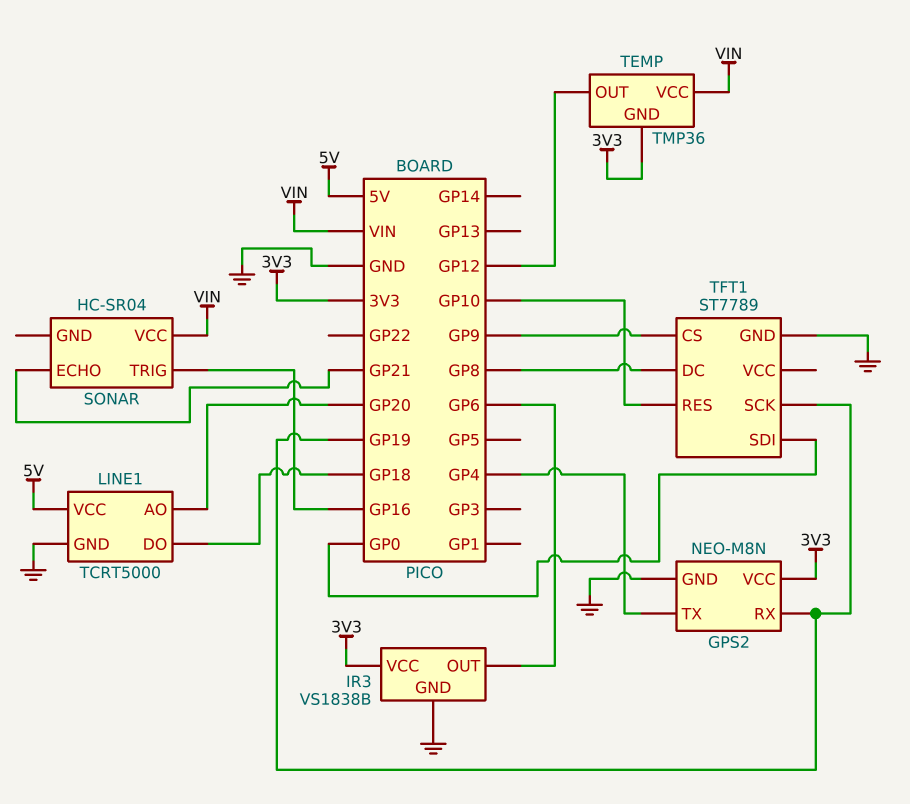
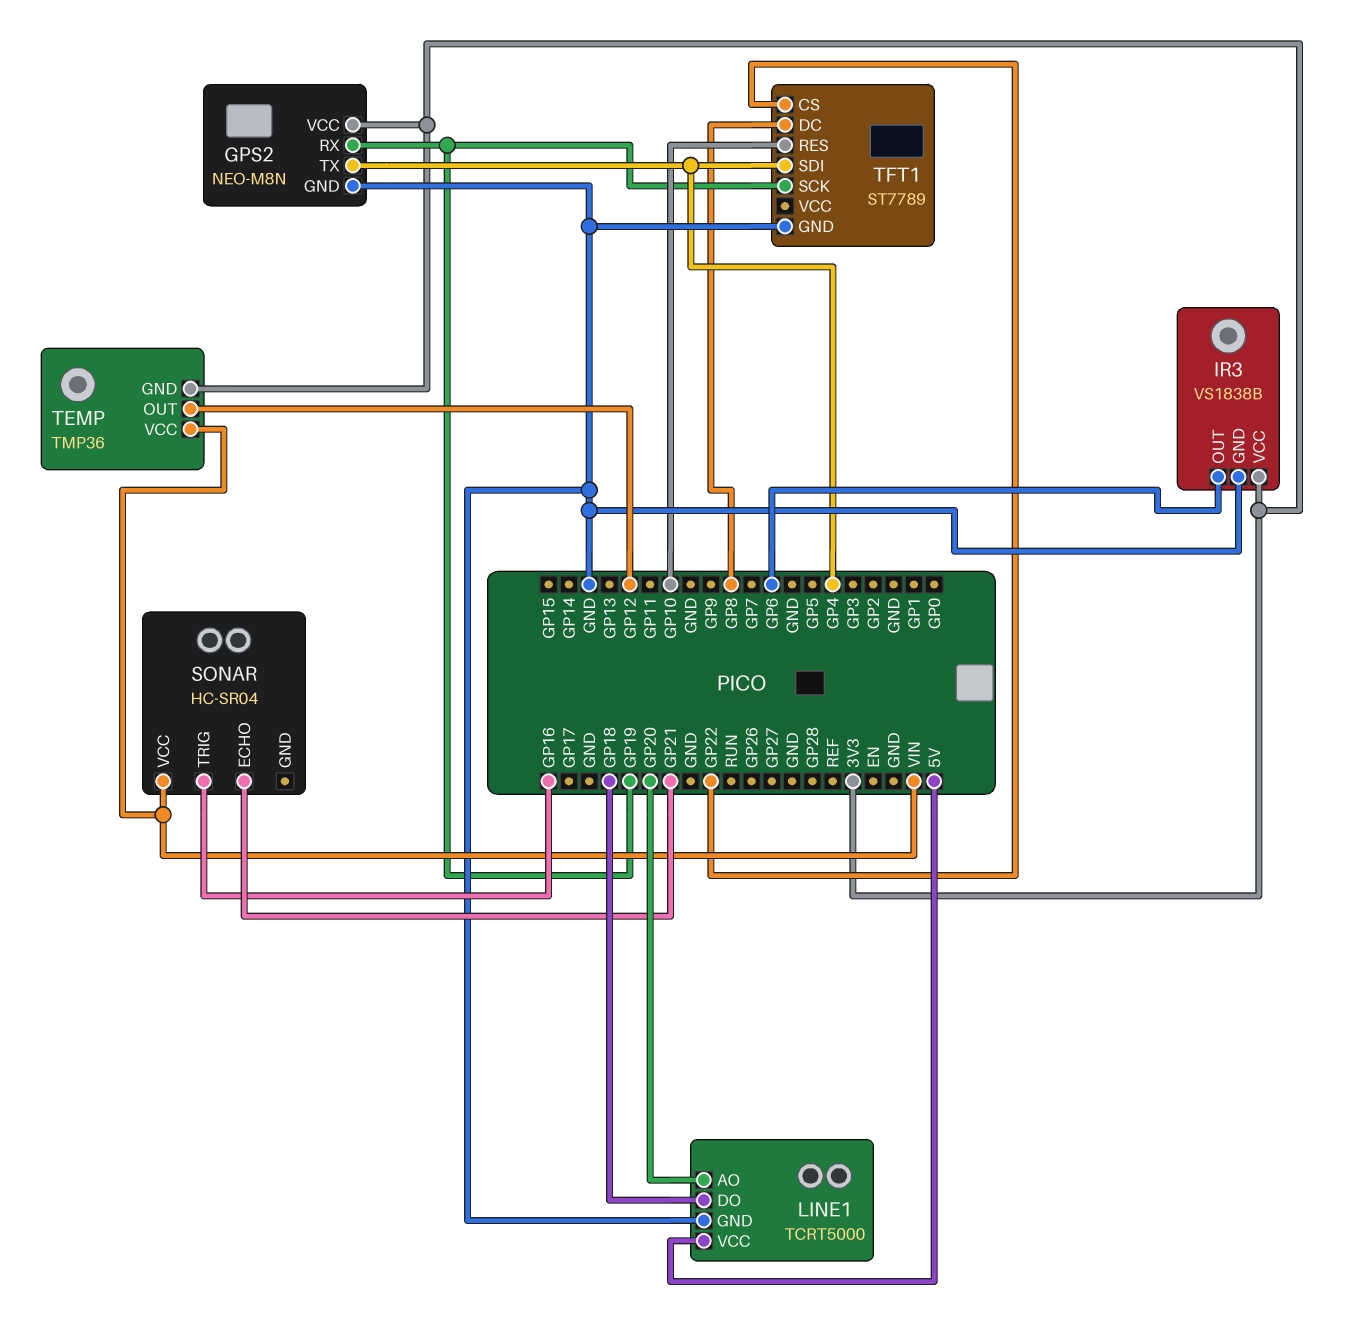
TFT1 pin CS: GP9 -> GP22
TFT1 pin SDI: GP0 -> GP4

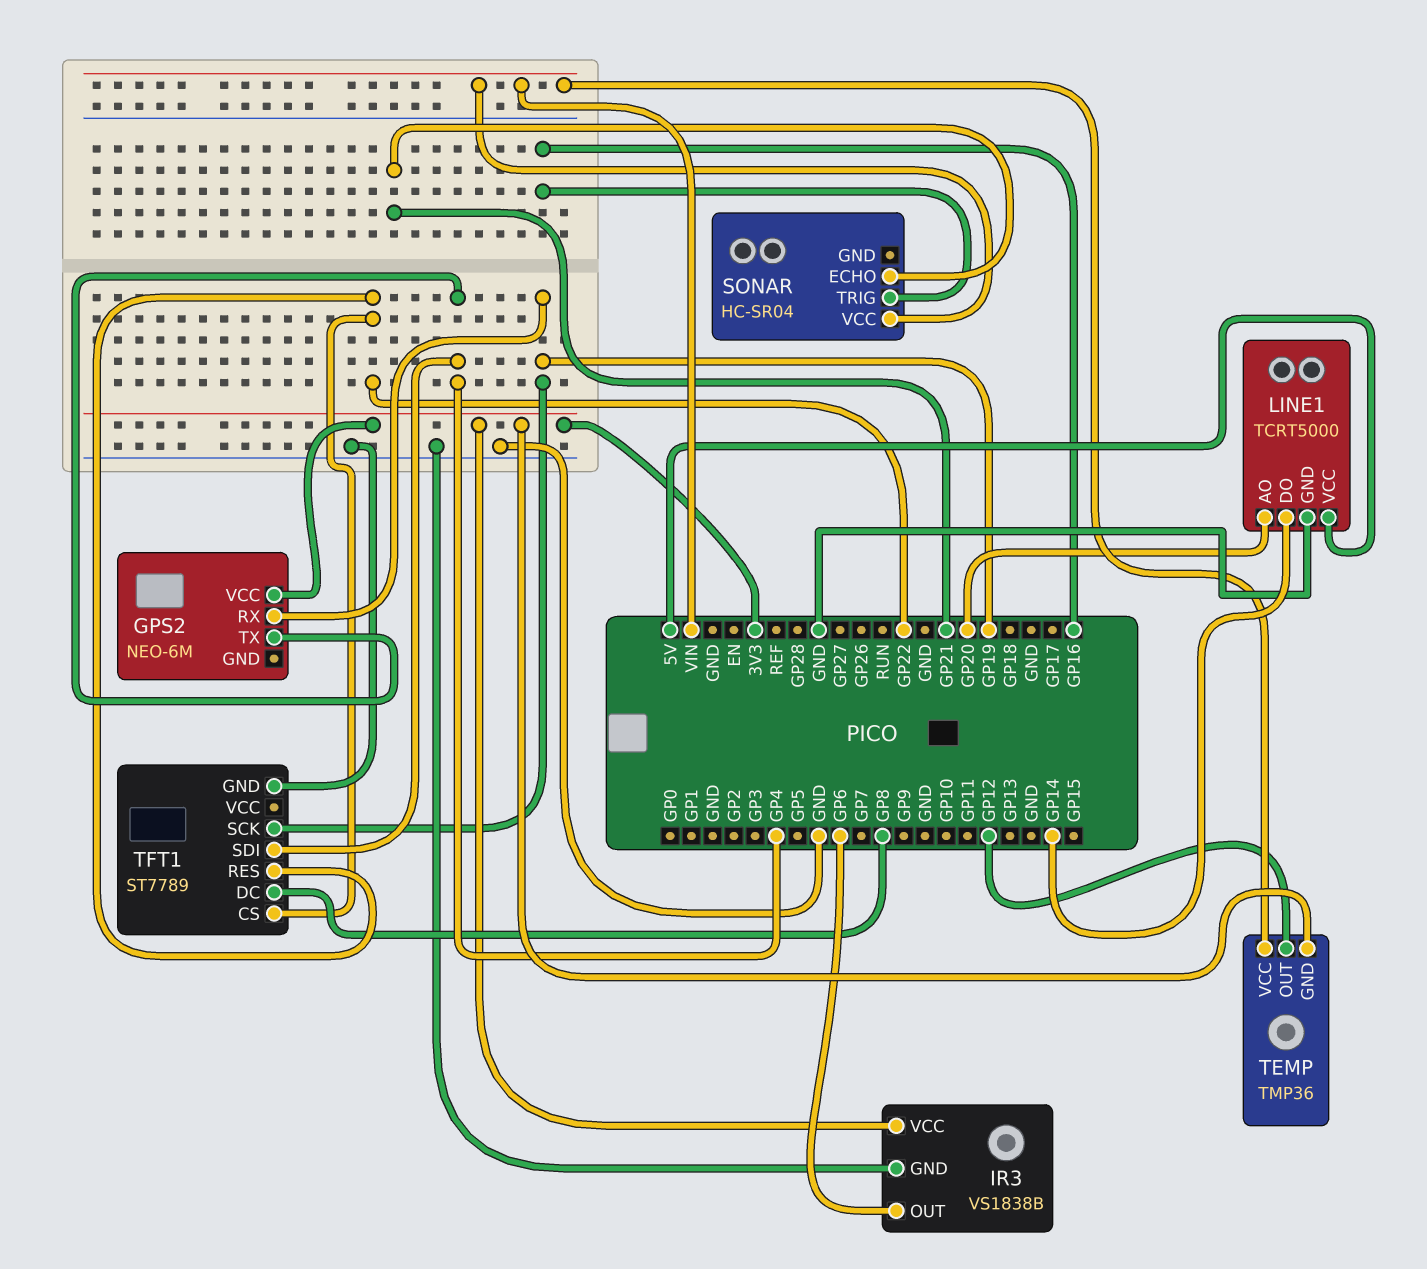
GPS2: NEO-M8N -> NEO-6M
GPS2 pin GND: GND -> none
LINE1 pin DO: GP18 -> GP14
TFT1 pin RES: GP10 -> GP22

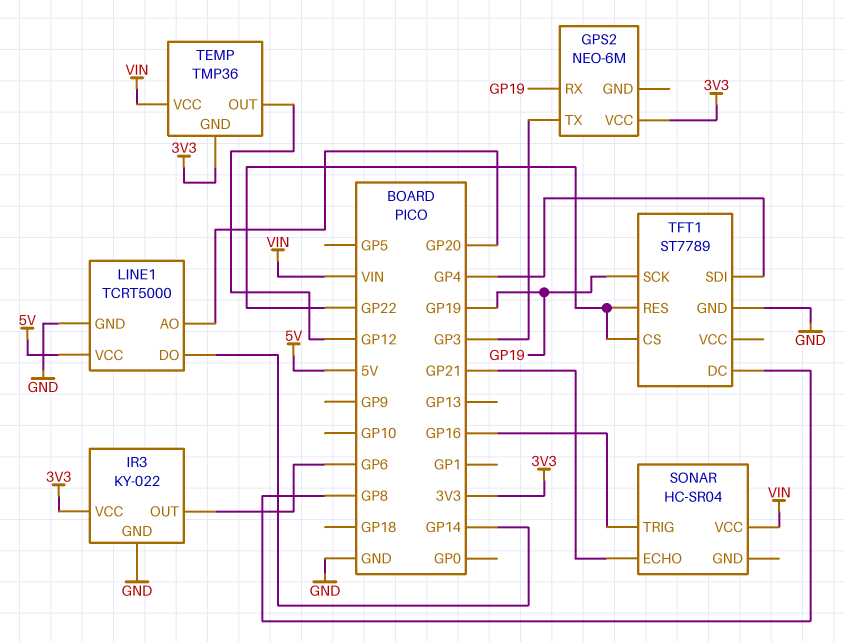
GPS2 pin TX: GP4 -> GP3
IR3: VS1838B -> KY-022

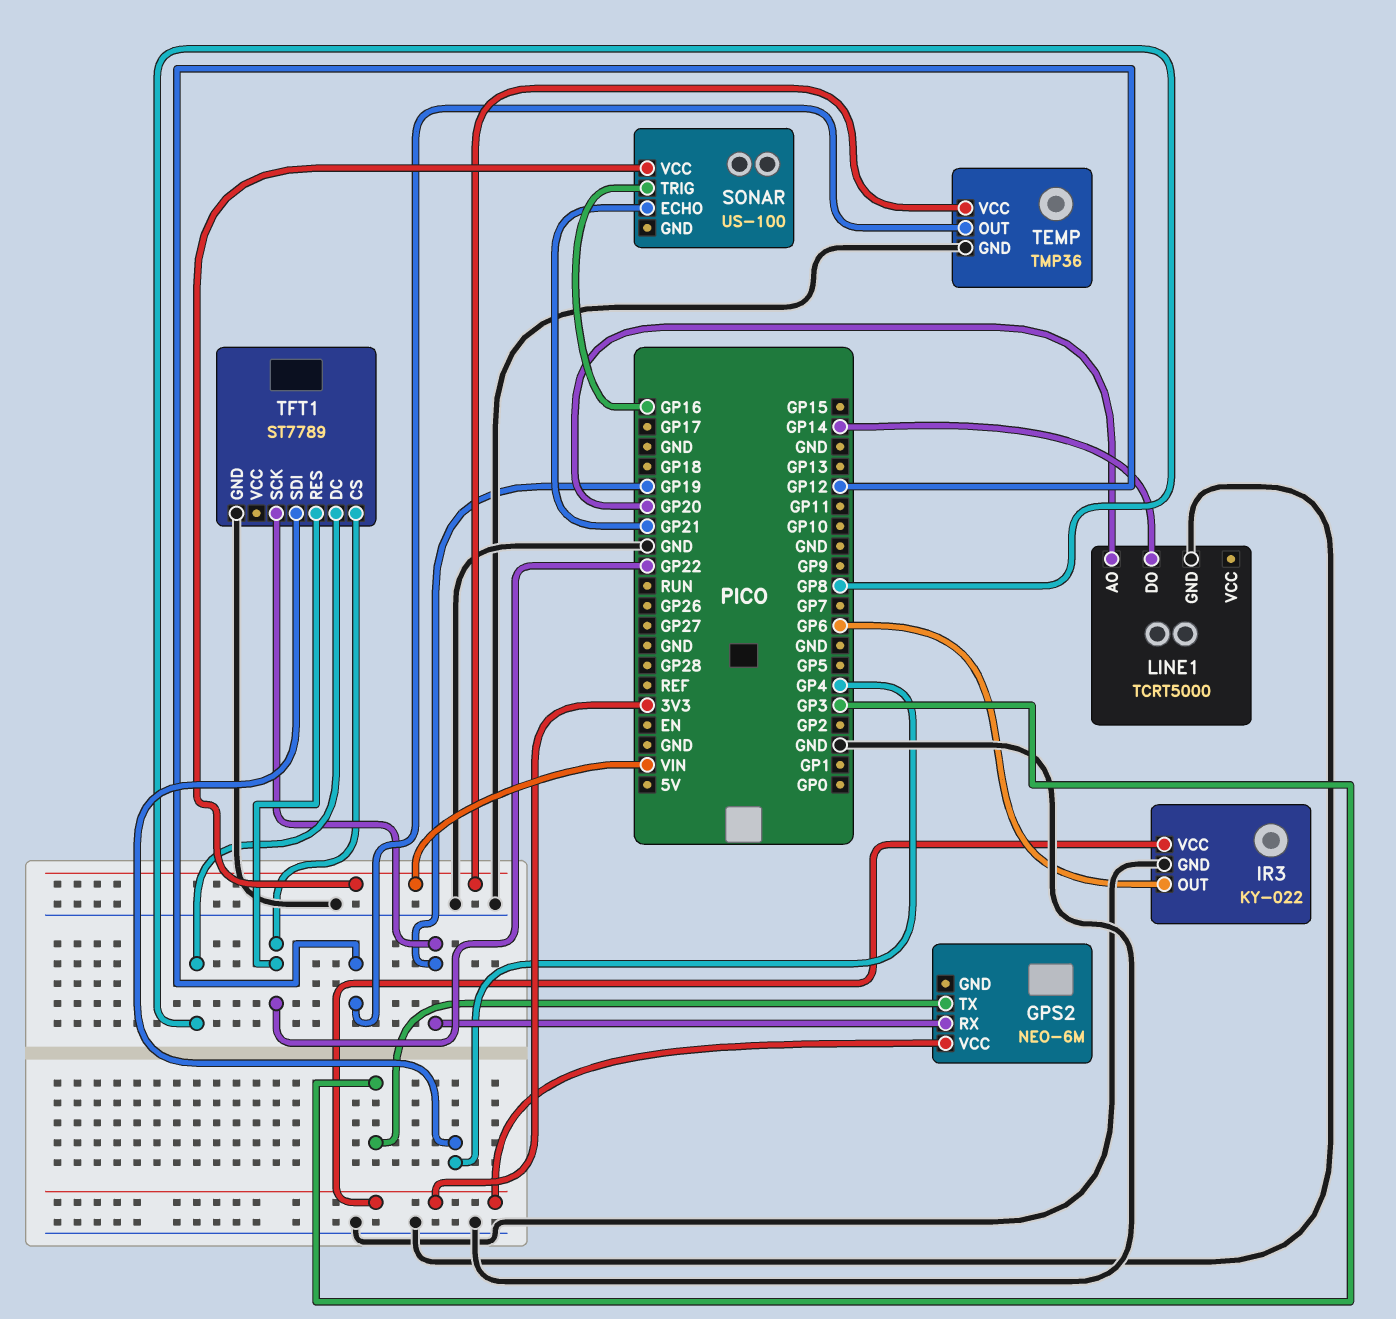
LINE1 pin VCC: 5V -> none
SONAR: HC-SR04 -> US-100
TEMP pin GND: 3V3 -> GND

